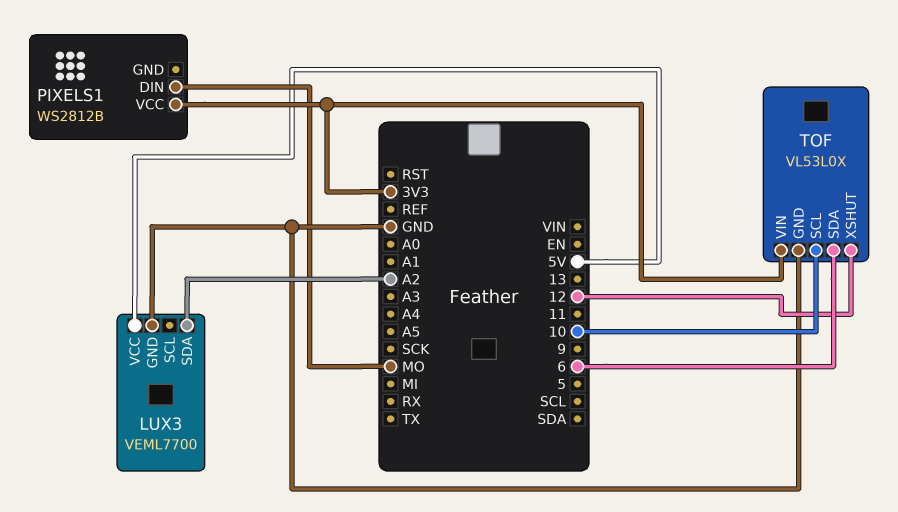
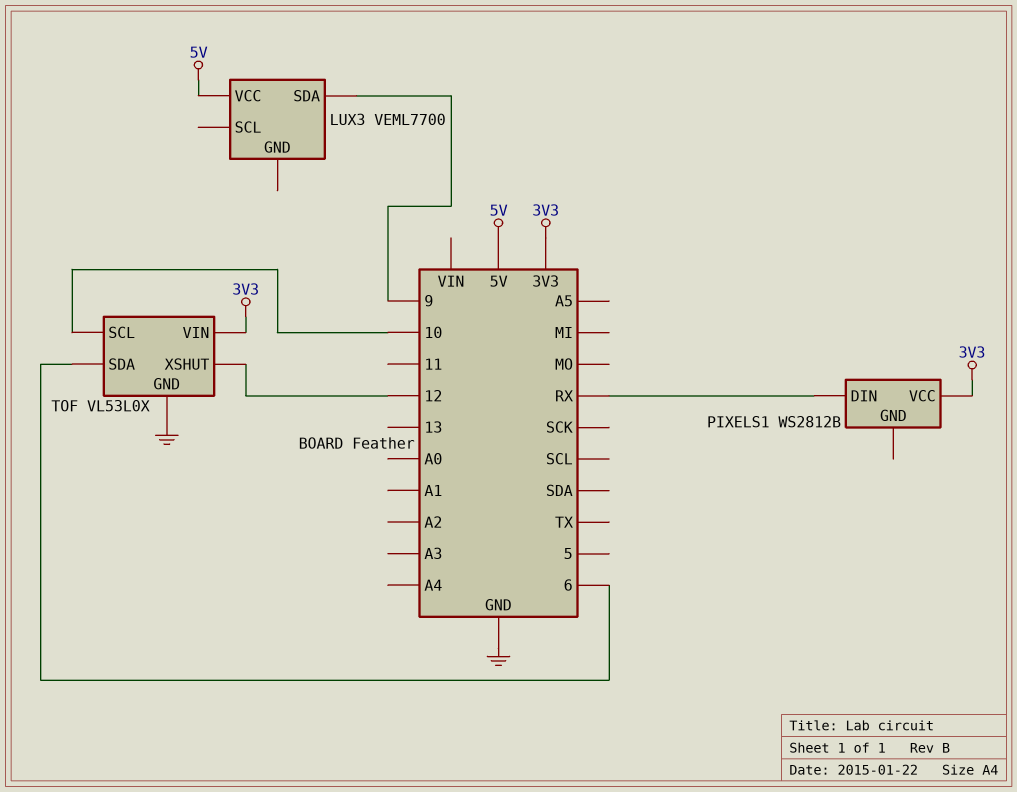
LUX3 pin GND: GND -> none
LUX3 pin SDA: A2 -> 9
PIXELS1 pin DIN: MO -> RX

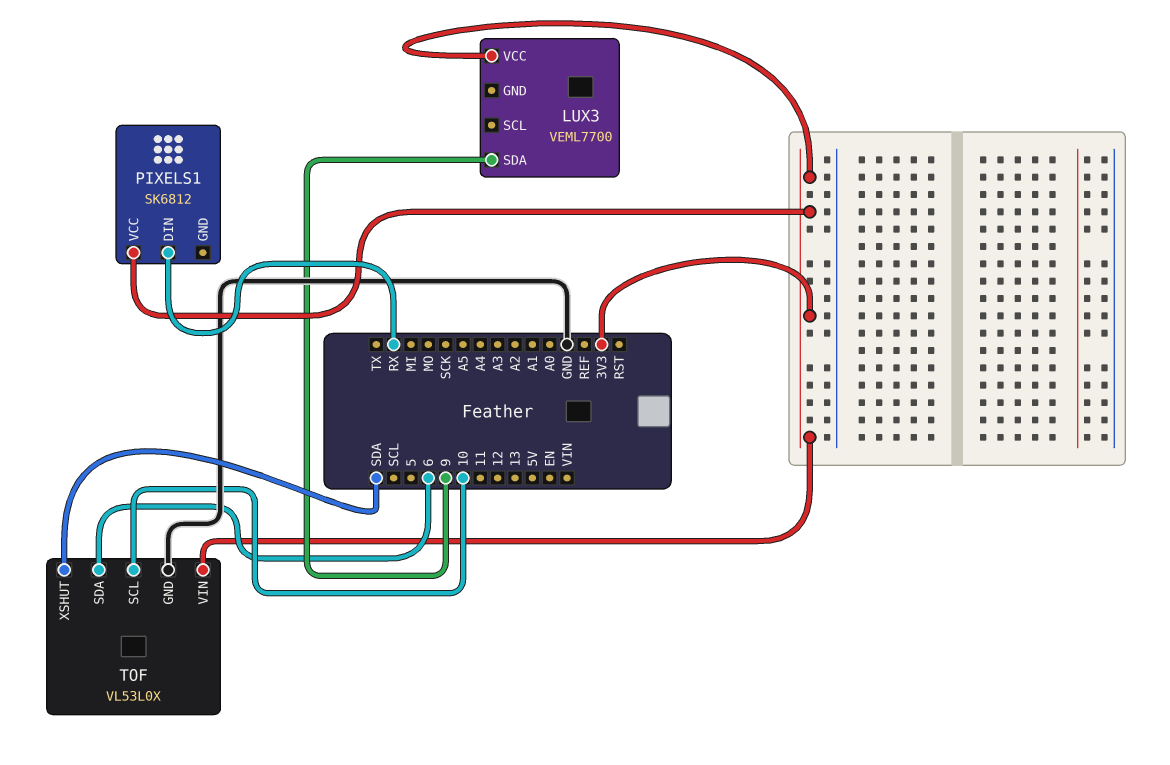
LUX3 pin VCC: 5V -> 3V3
PIXELS1: WS2812B -> SK6812
TOF pin XSHUT: 12 -> SDA

